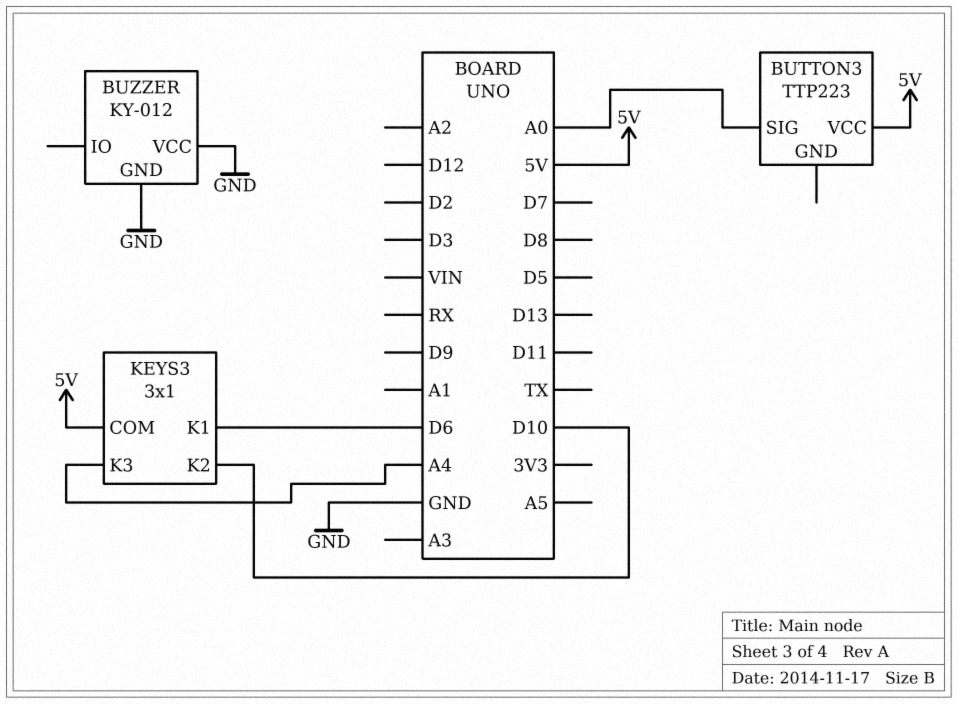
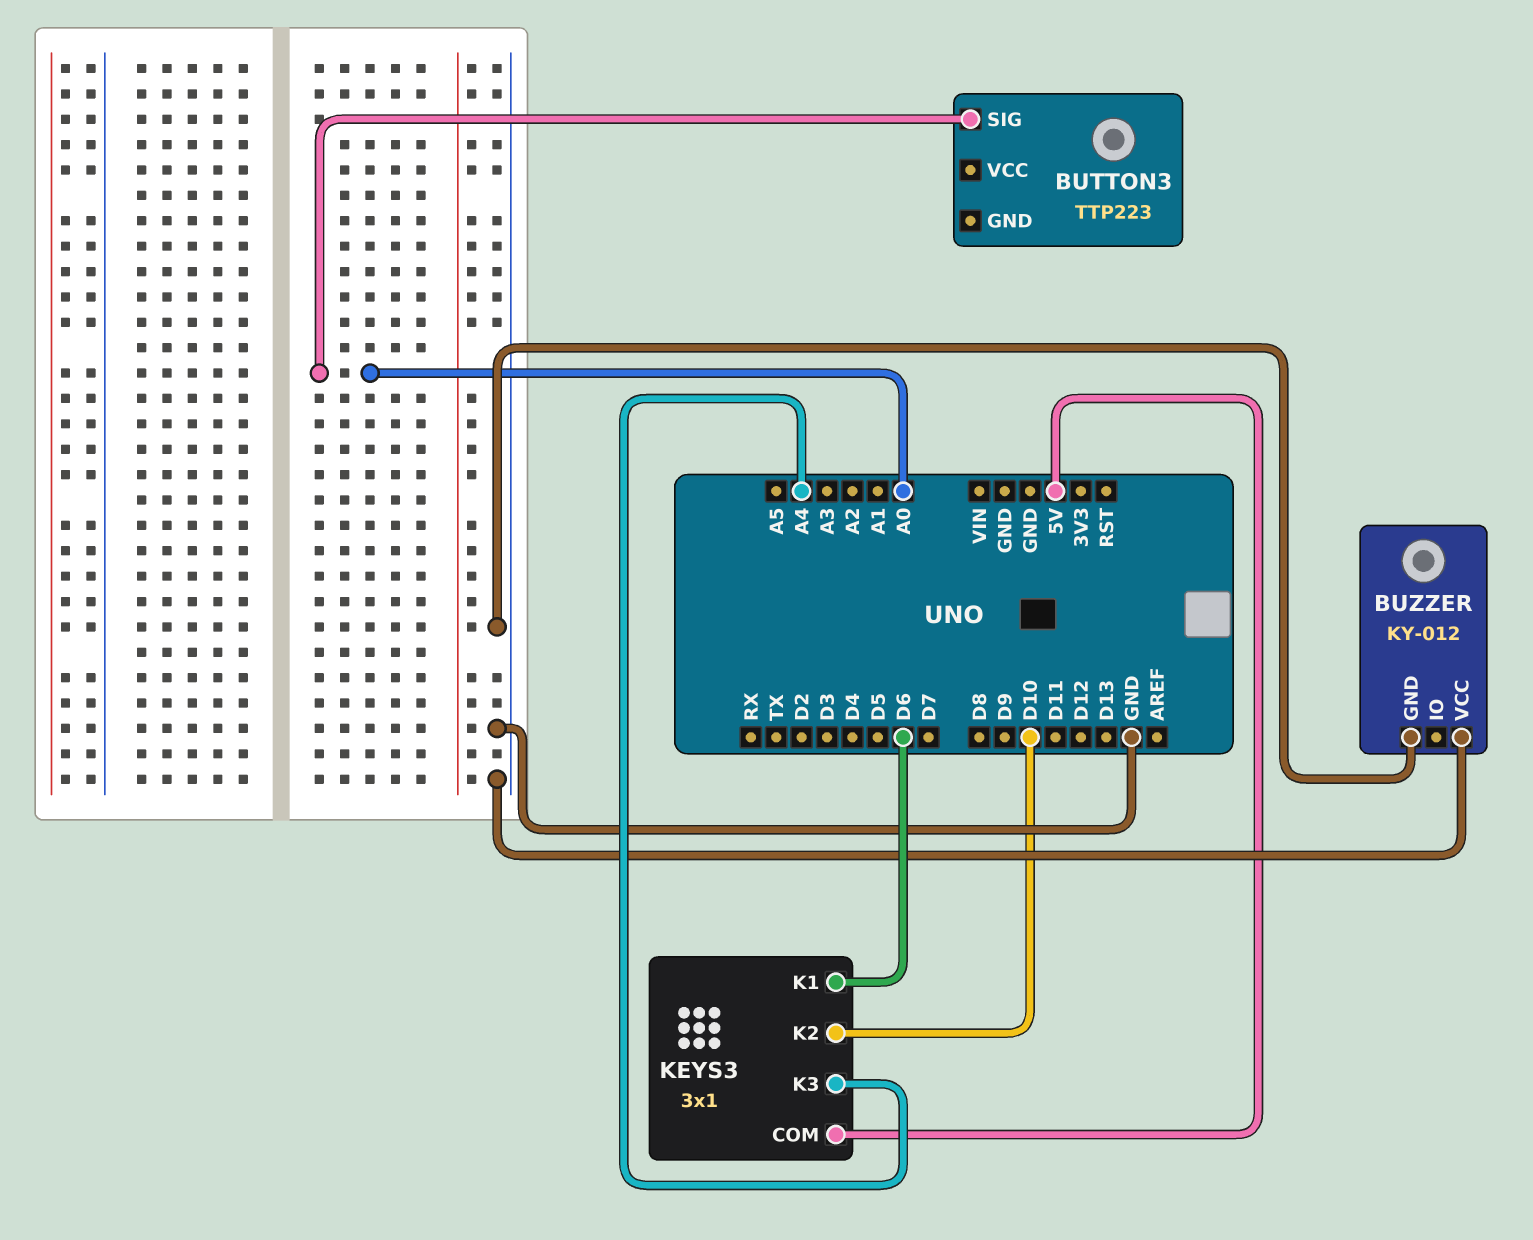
BUTTON3 pin VCC: 5V -> none

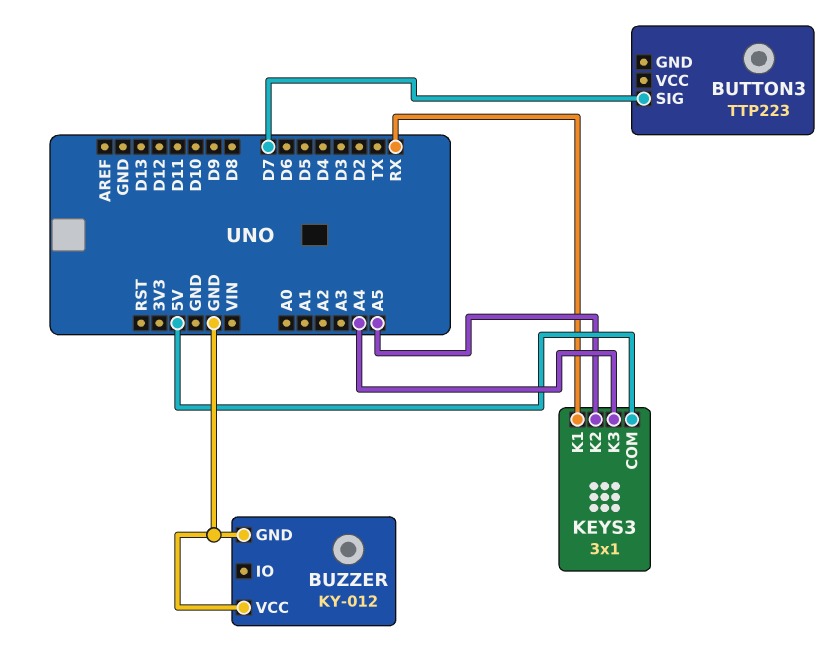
BUTTON3 pin SIG: A0 -> D7
KEYS3 pin K1: D6 -> RX
KEYS3 pin K2: D10 -> A5

